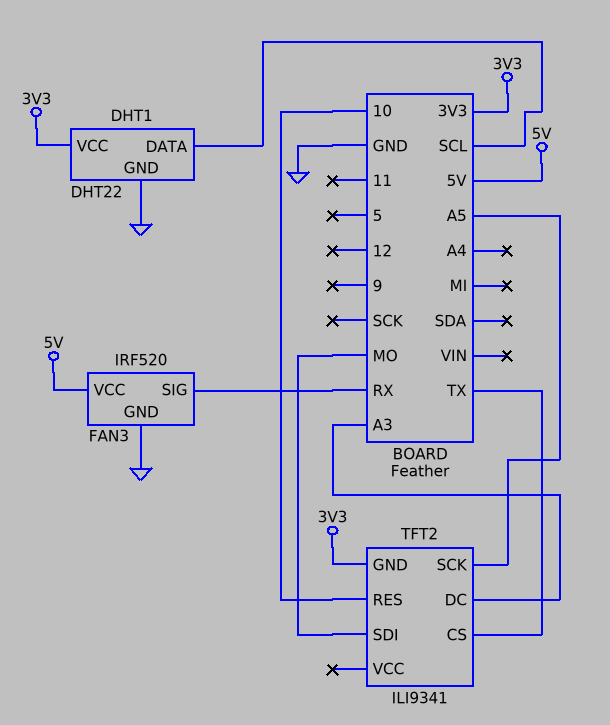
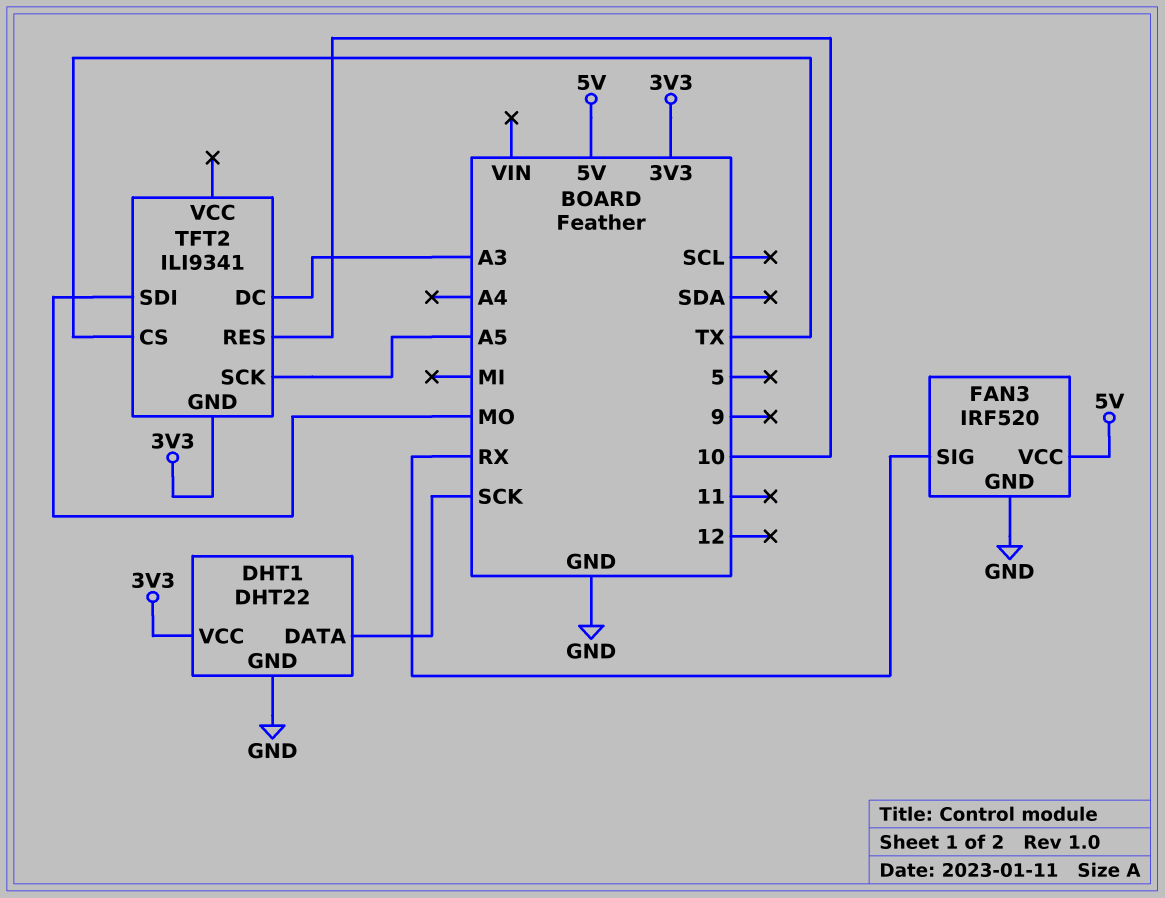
DHT1 pin DATA: SCL -> SCK

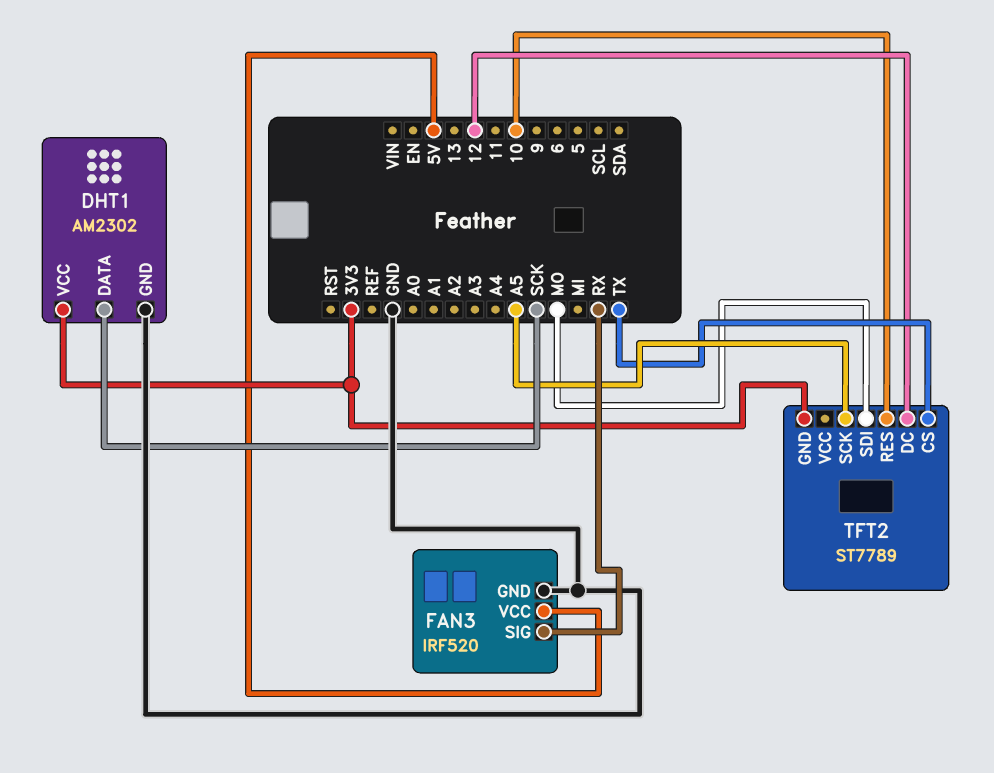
DHT1: DHT22 -> AM2302
TFT2: ILI9341 -> ST7789
TFT2 pin DC: A3 -> 12

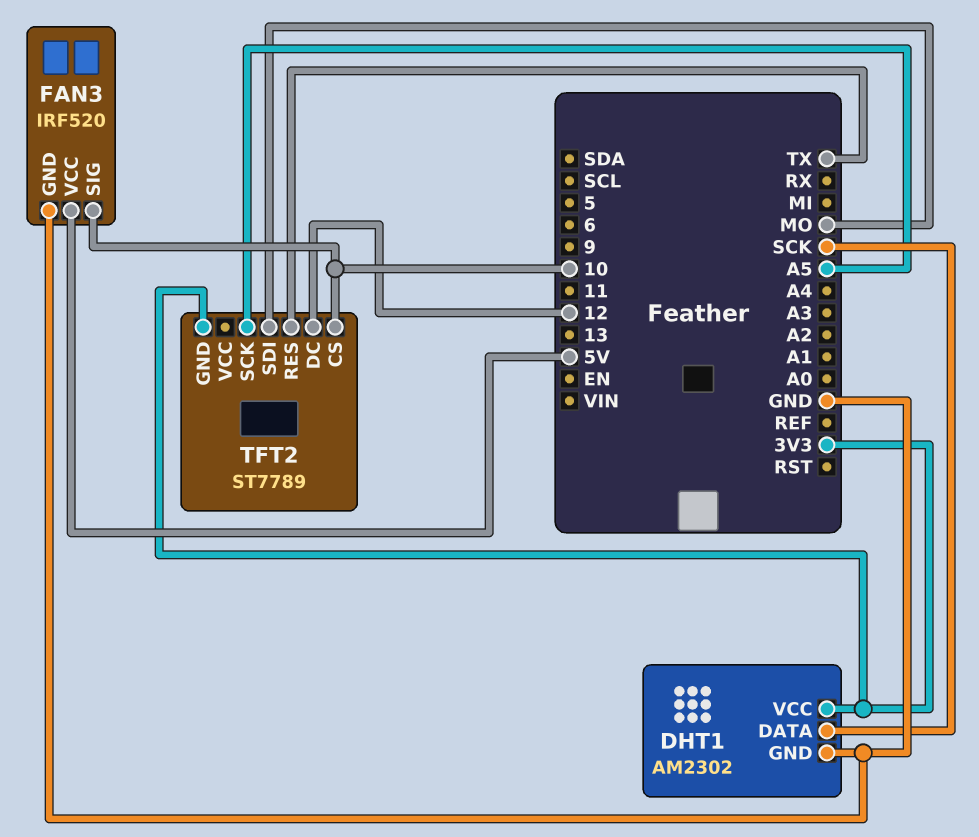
FAN3 pin SIG: RX -> 10
TFT2 pin CS: TX -> 10
TFT2 pin RES: 10 -> TX

